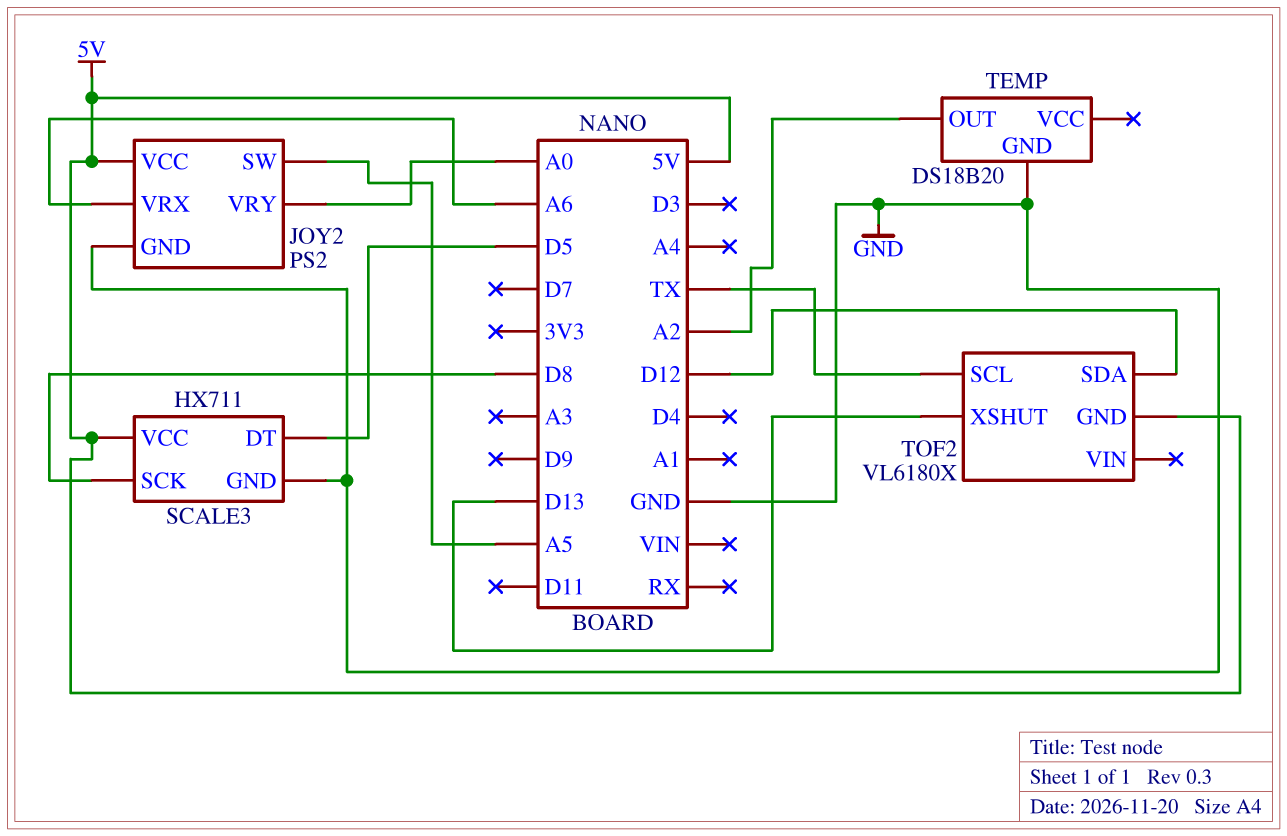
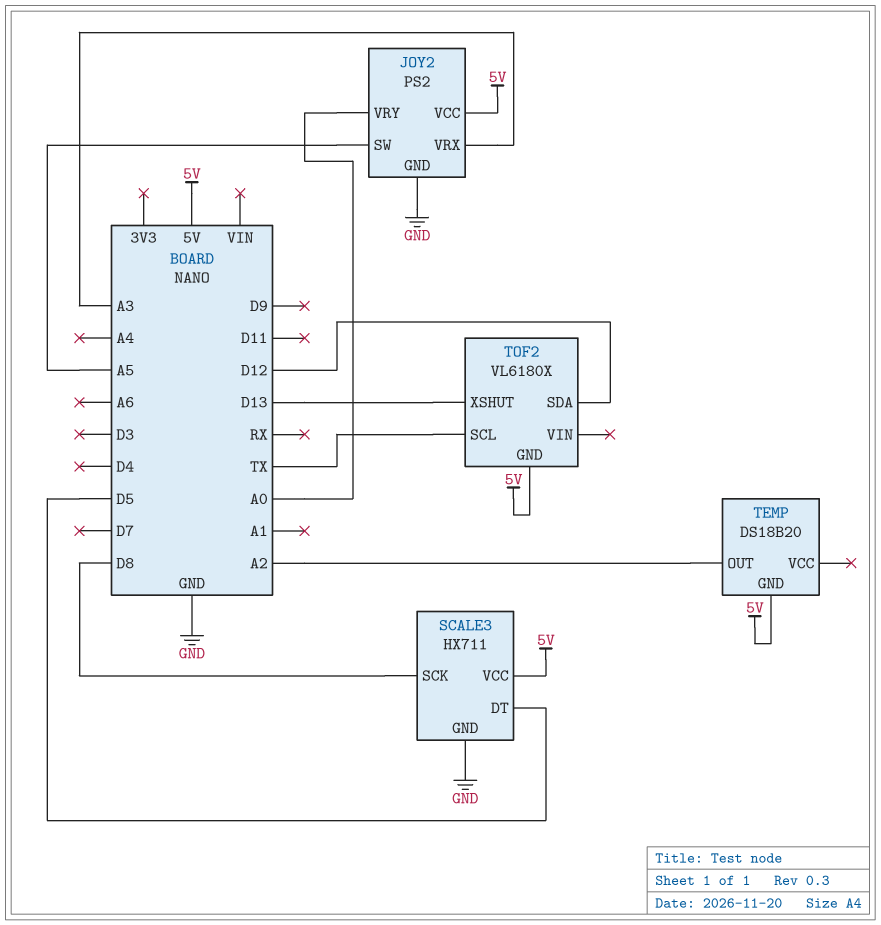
JOY2 pin VRX: A6 -> A3
TEMP pin GND: GND -> 5V

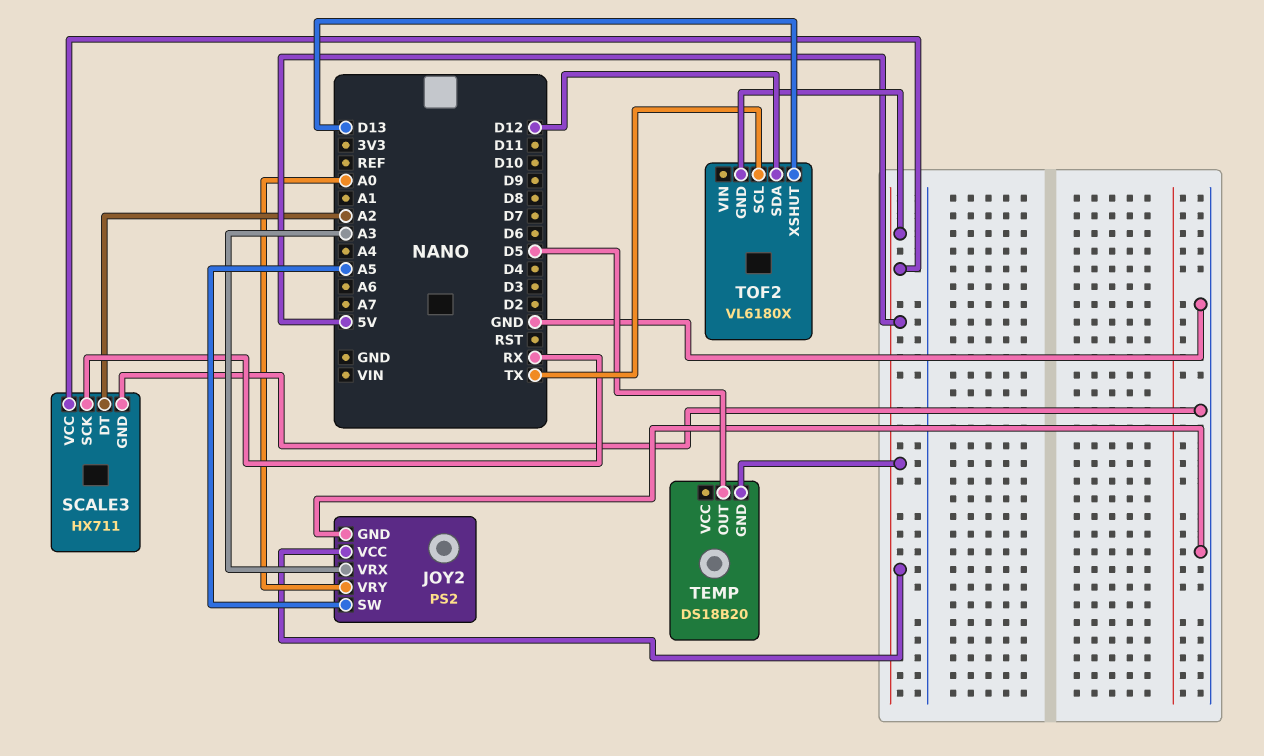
SCALE3 pin DT: D5 -> A2
SCALE3 pin SCK: D8 -> RX
TEMP pin OUT: A2 -> D5

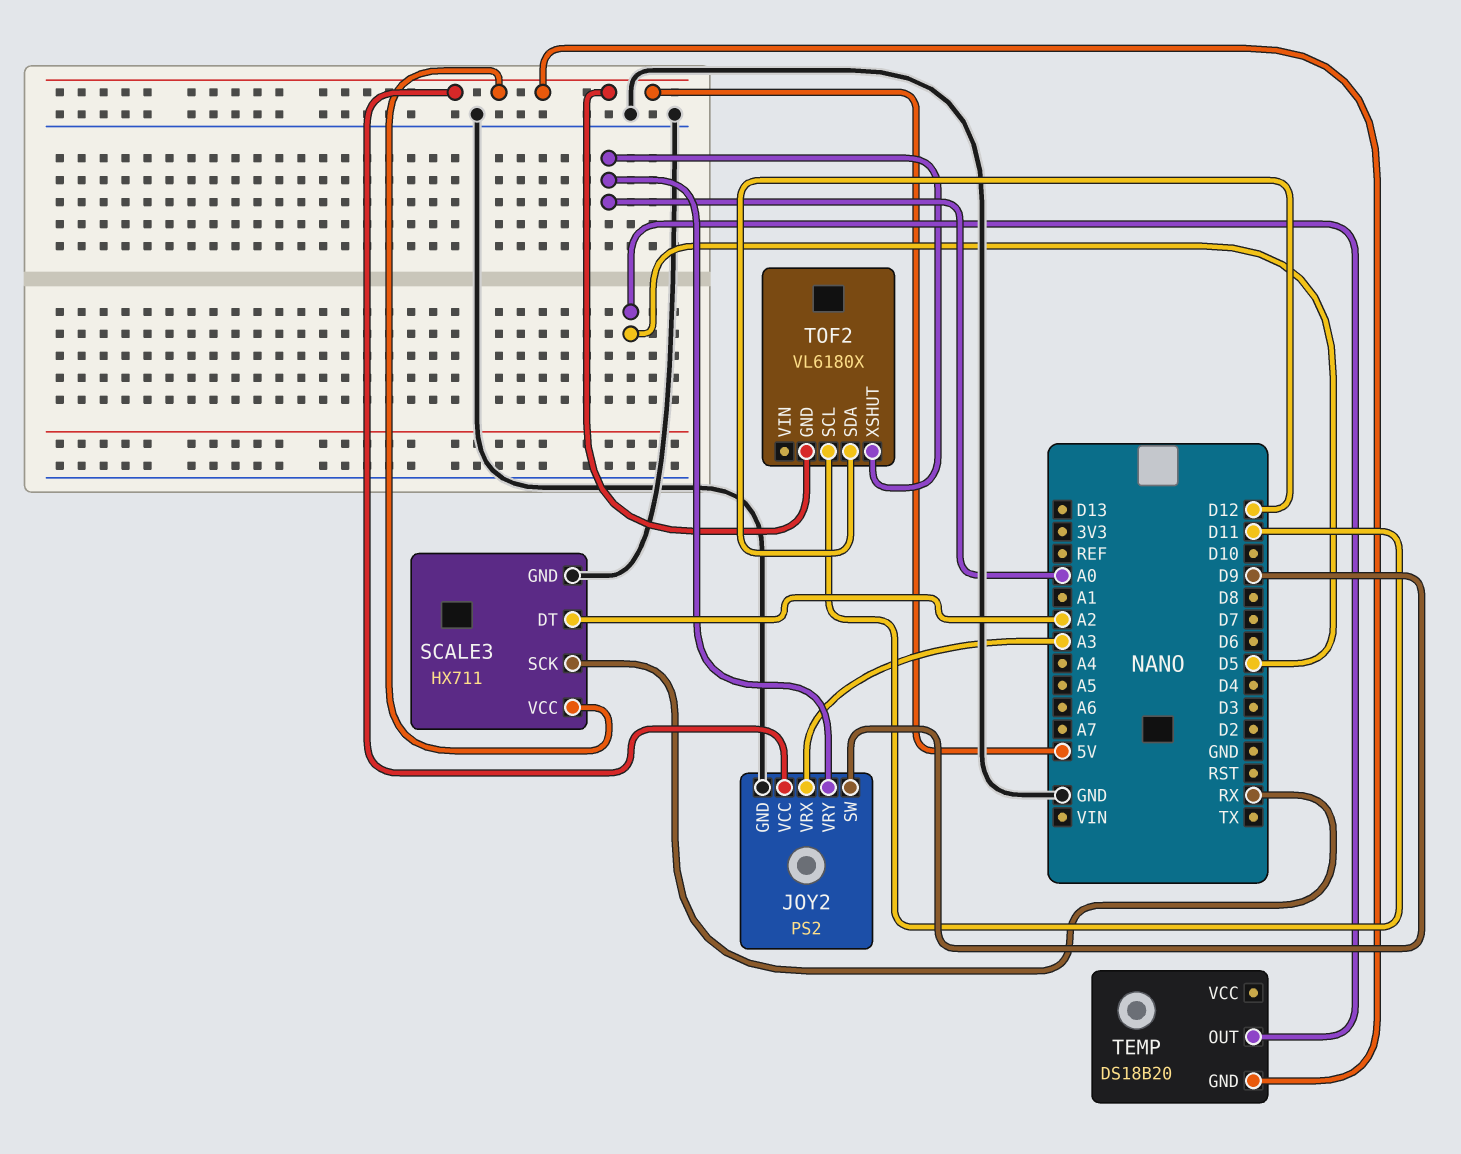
JOY2 pin SW: A5 -> D9
TOF2 pin SCL: TX -> D11
TOF2 pin XSHUT: D13 -> A0

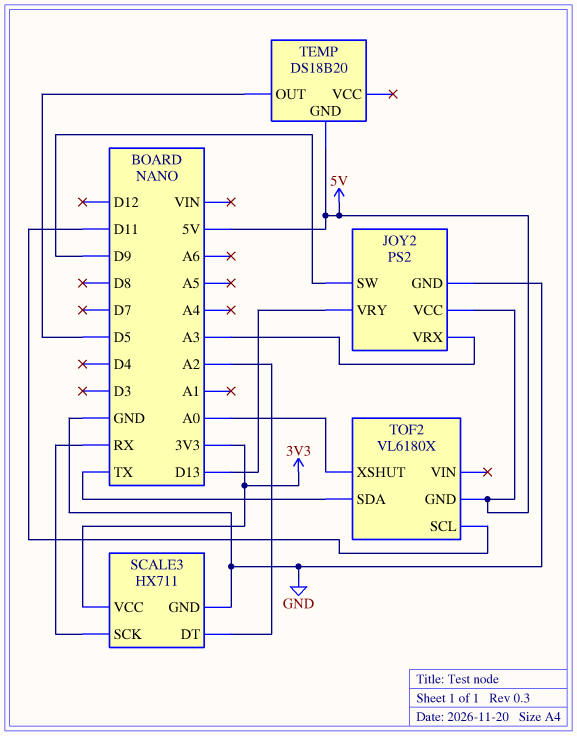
JOY2 pin VRY: A0 -> D13
SCALE3 pin VCC: 5V -> 3V3
TOF2 pin SDA: D12 -> TX

